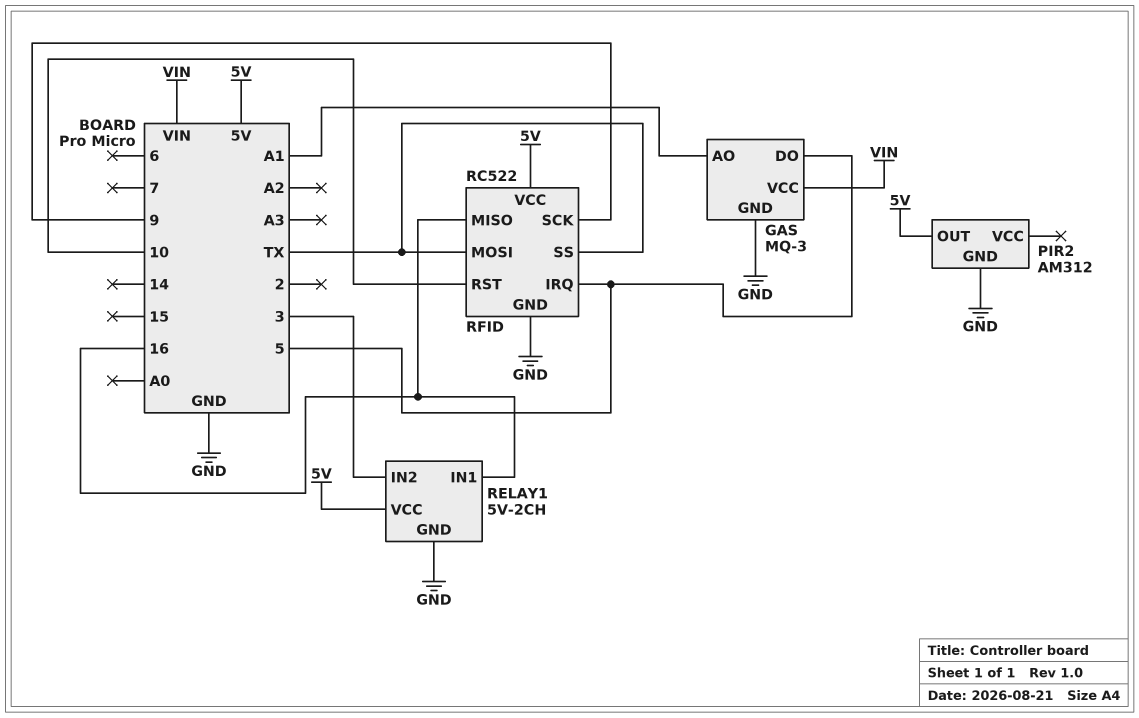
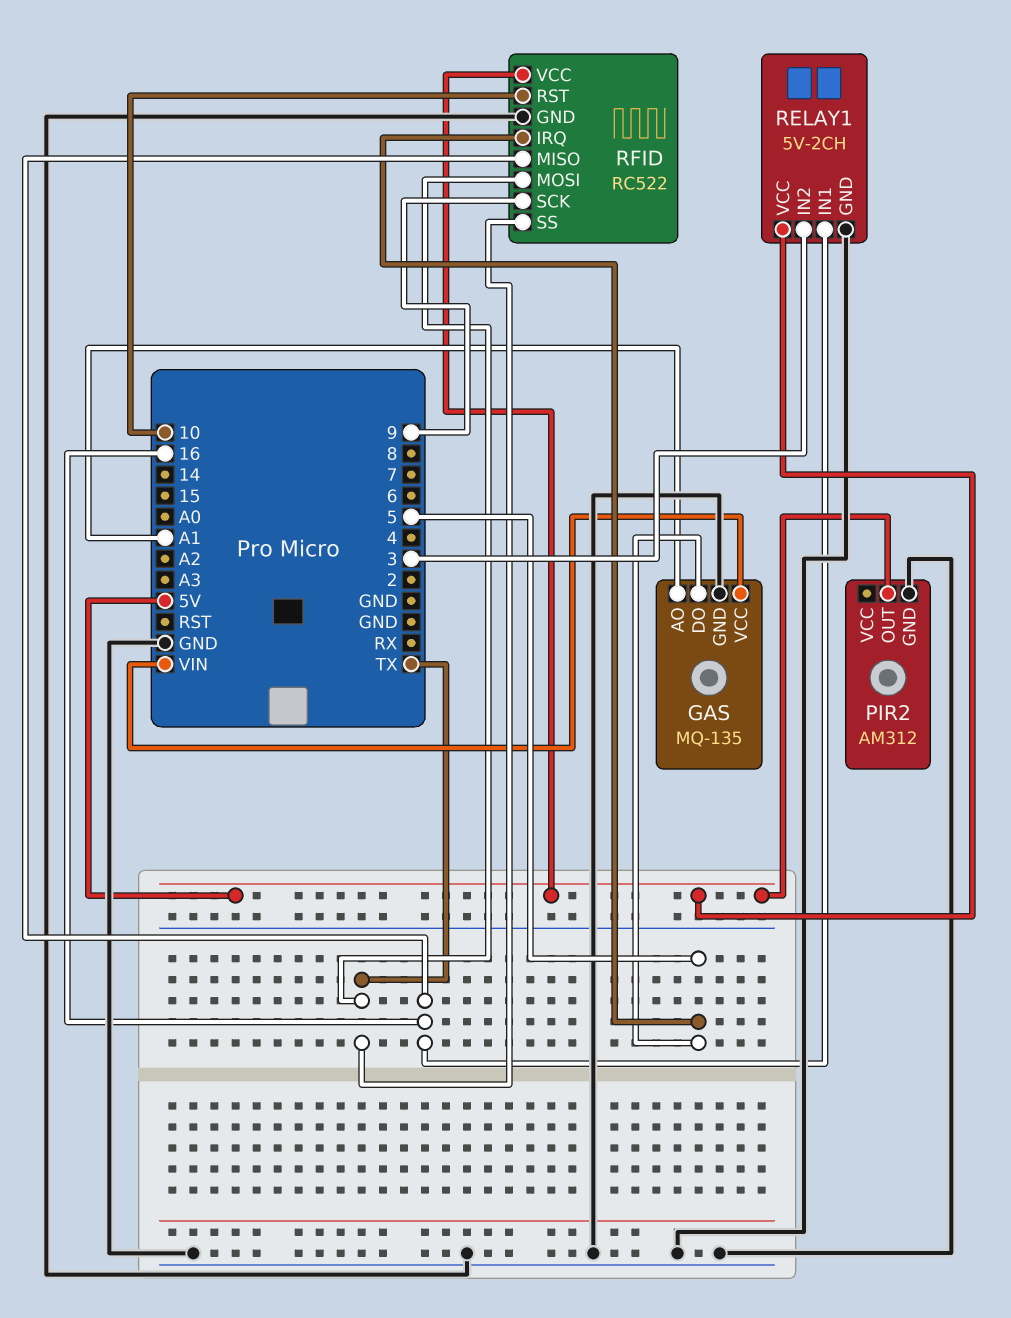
GAS: MQ-3 -> MQ-135

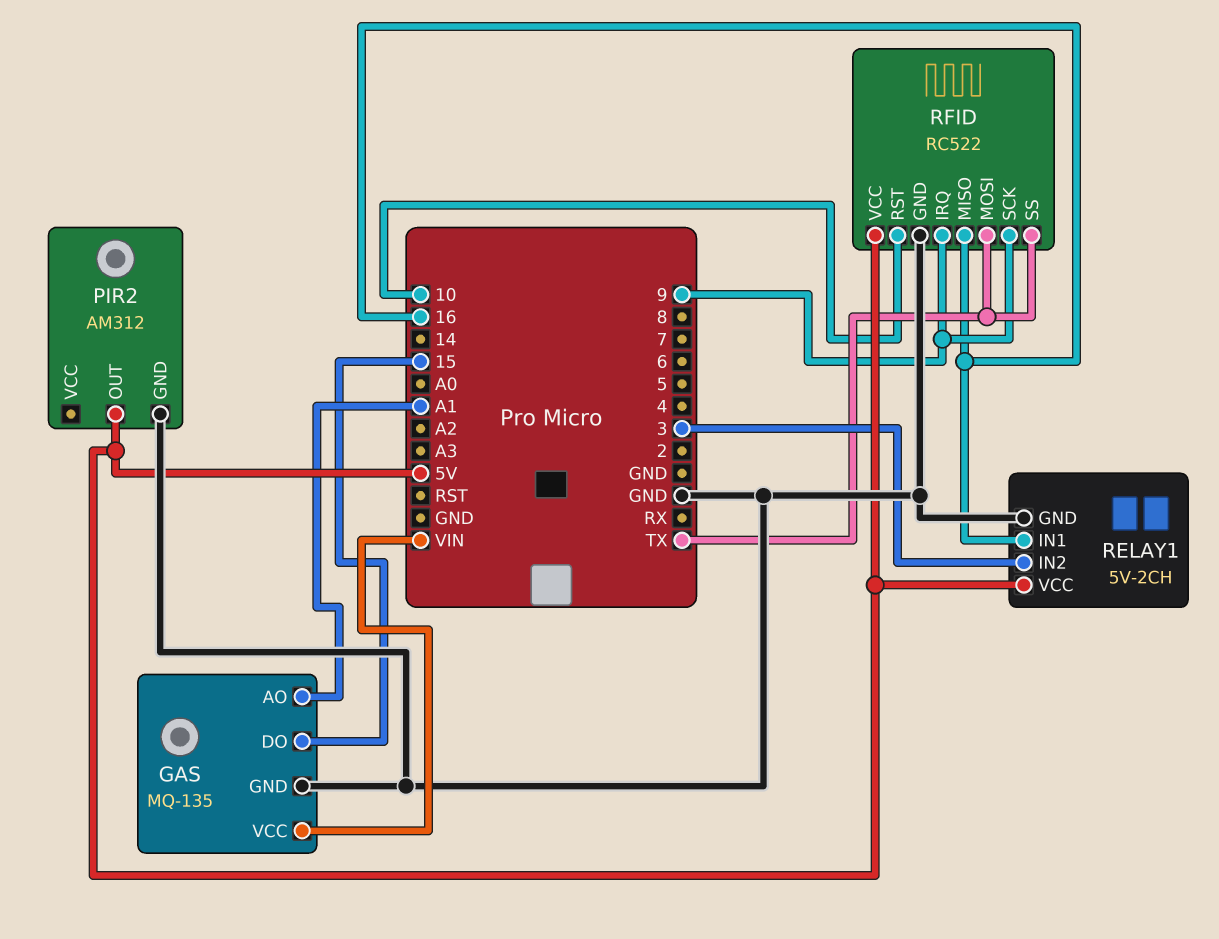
GAS pin DO: 5 -> 15
RFID pin IRQ: 5 -> 9

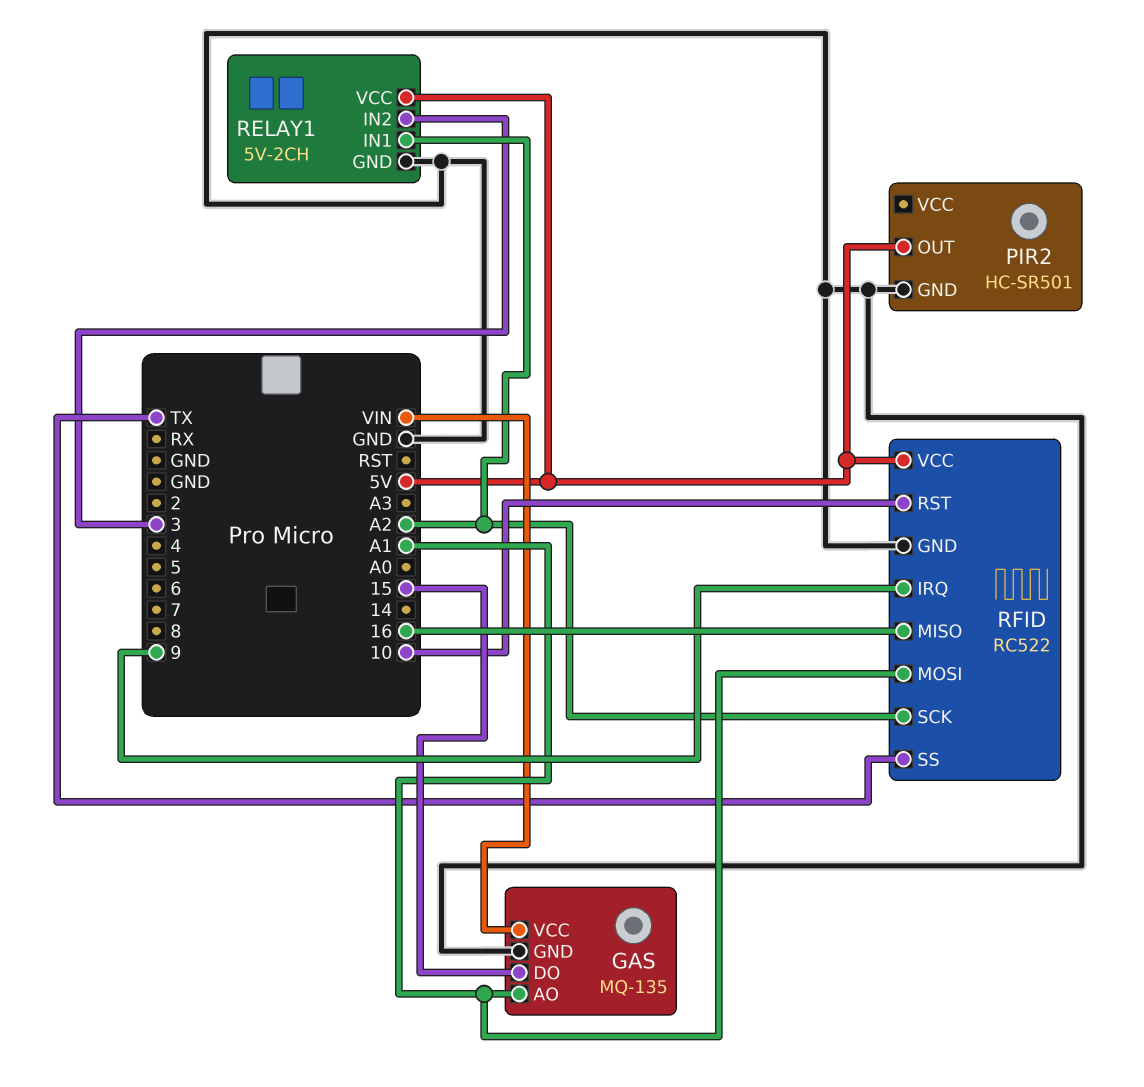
PIR2: AM312 -> HC-SR501
RELAY1 pin IN1: 16 -> A2
RFID pin MOSI: TX -> A1
RFID pin SCK: 9 -> A2

